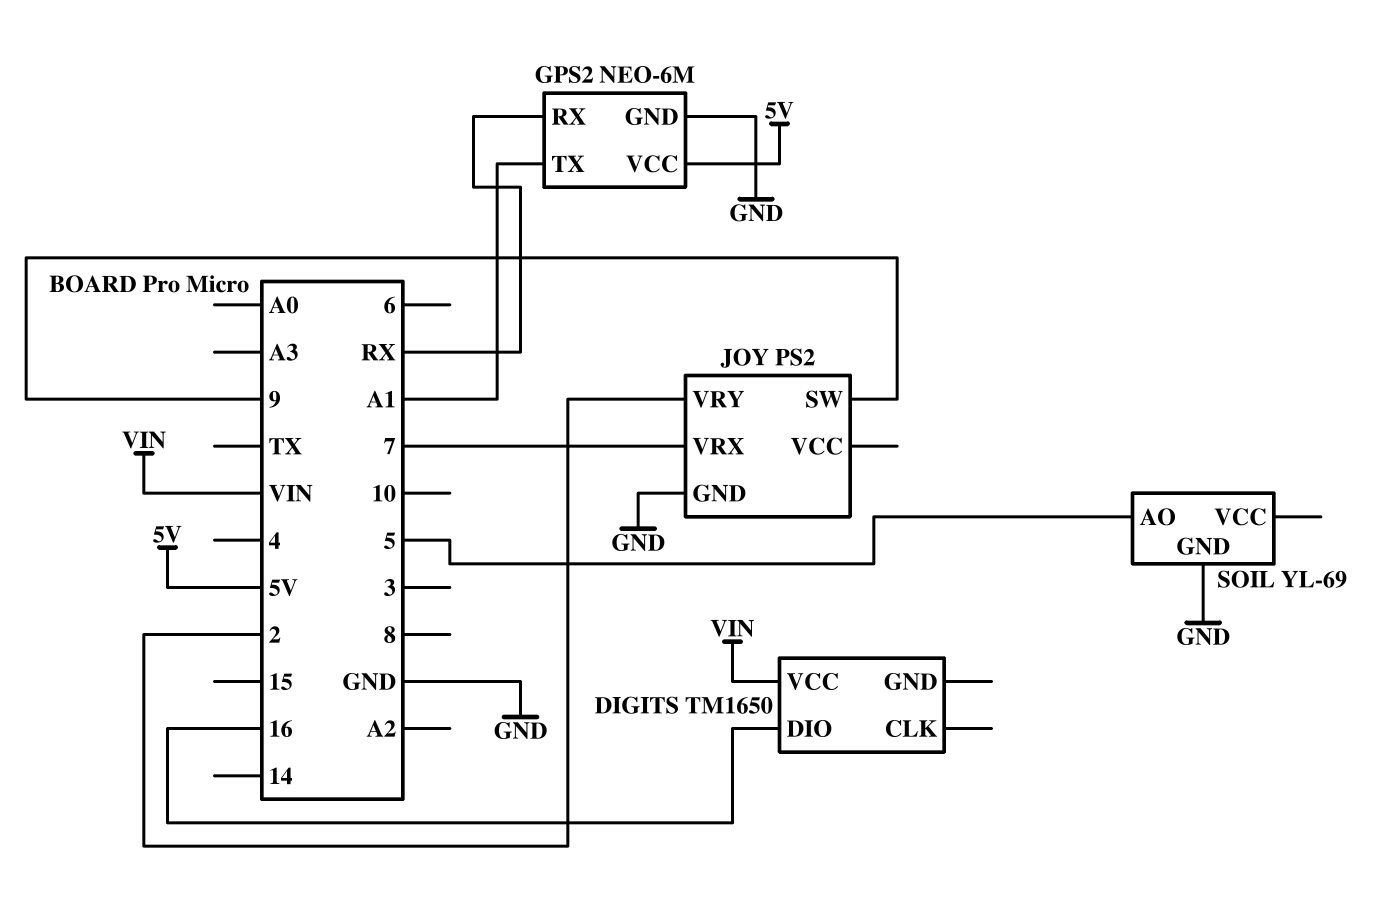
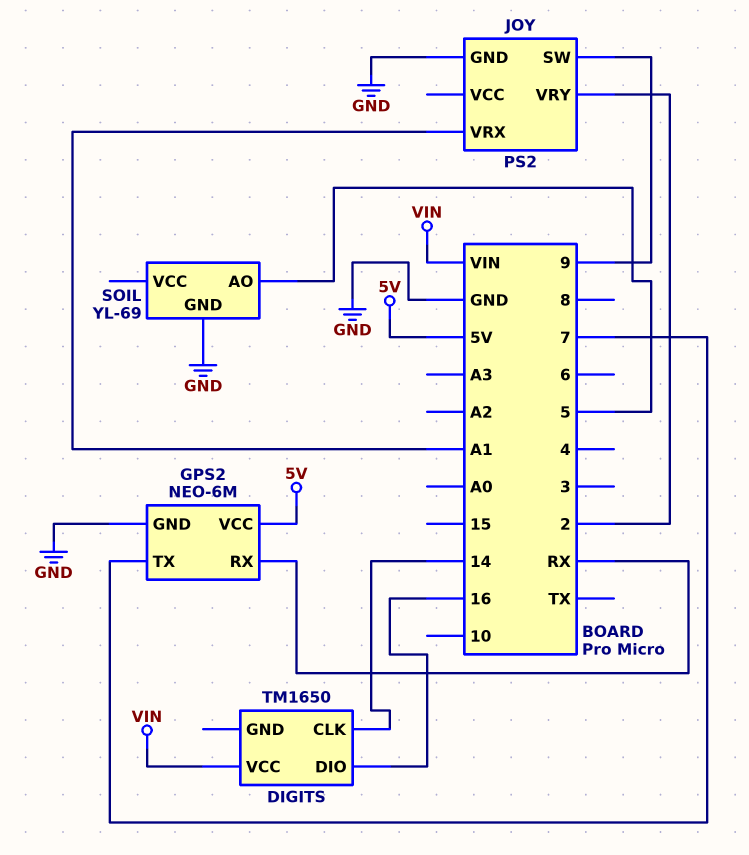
DIGITS pin CLK: none -> 14
GPS2 pin TX: A1 -> 7
JOY pin VRX: 7 -> A1

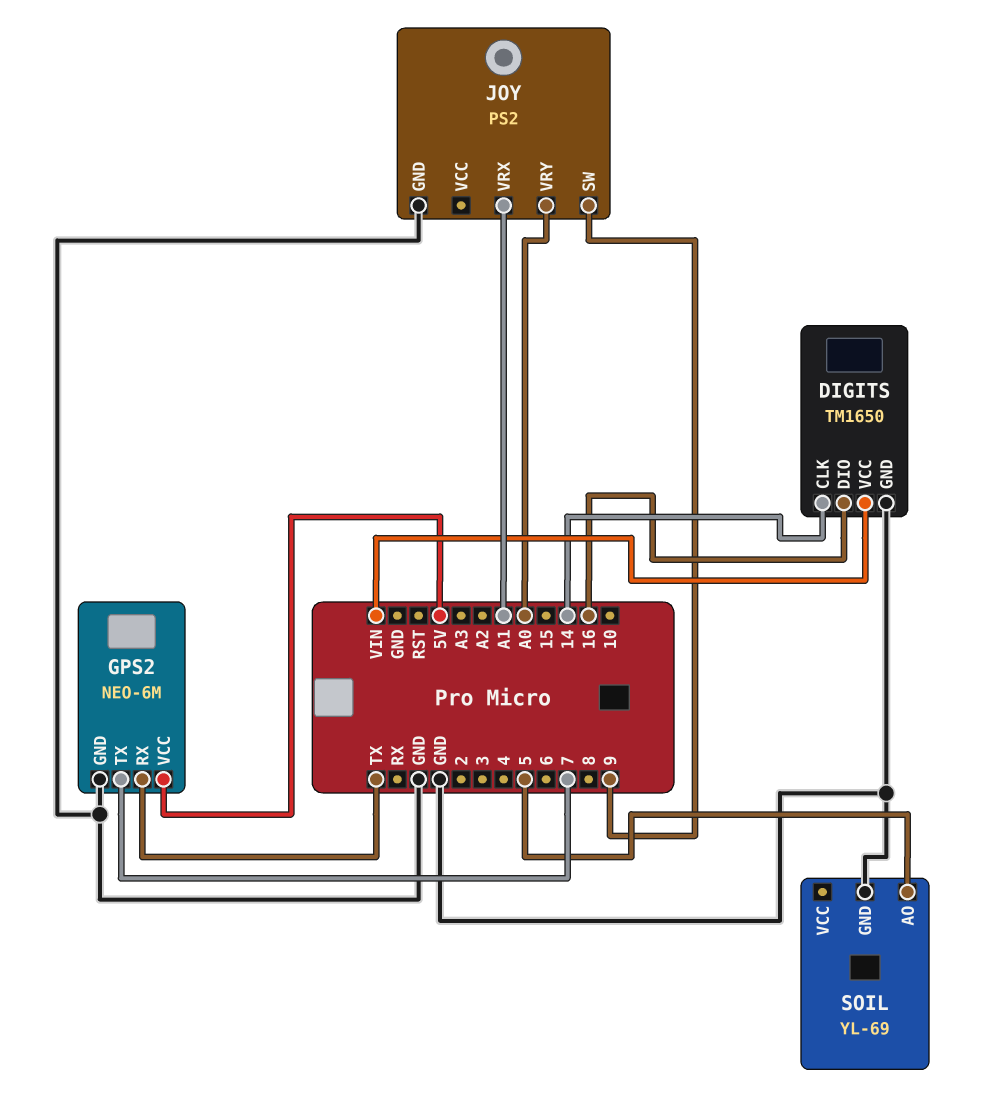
DIGITS pin GND: none -> GND
GPS2 pin RX: RX -> TX
JOY pin VRY: 2 -> A0

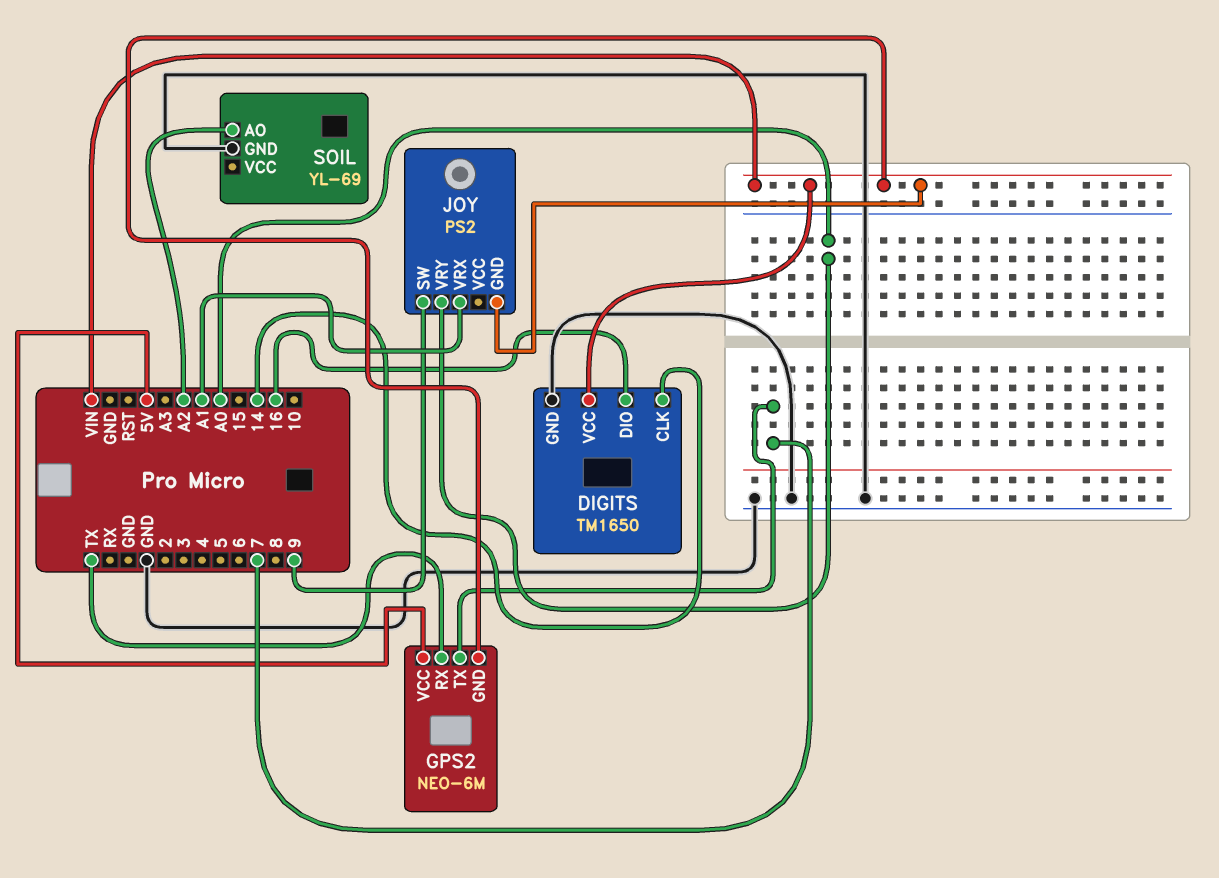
GPS2 pin GND: GND -> VIN
JOY pin GND: GND -> VIN
SOIL pin AO: 5 -> A2

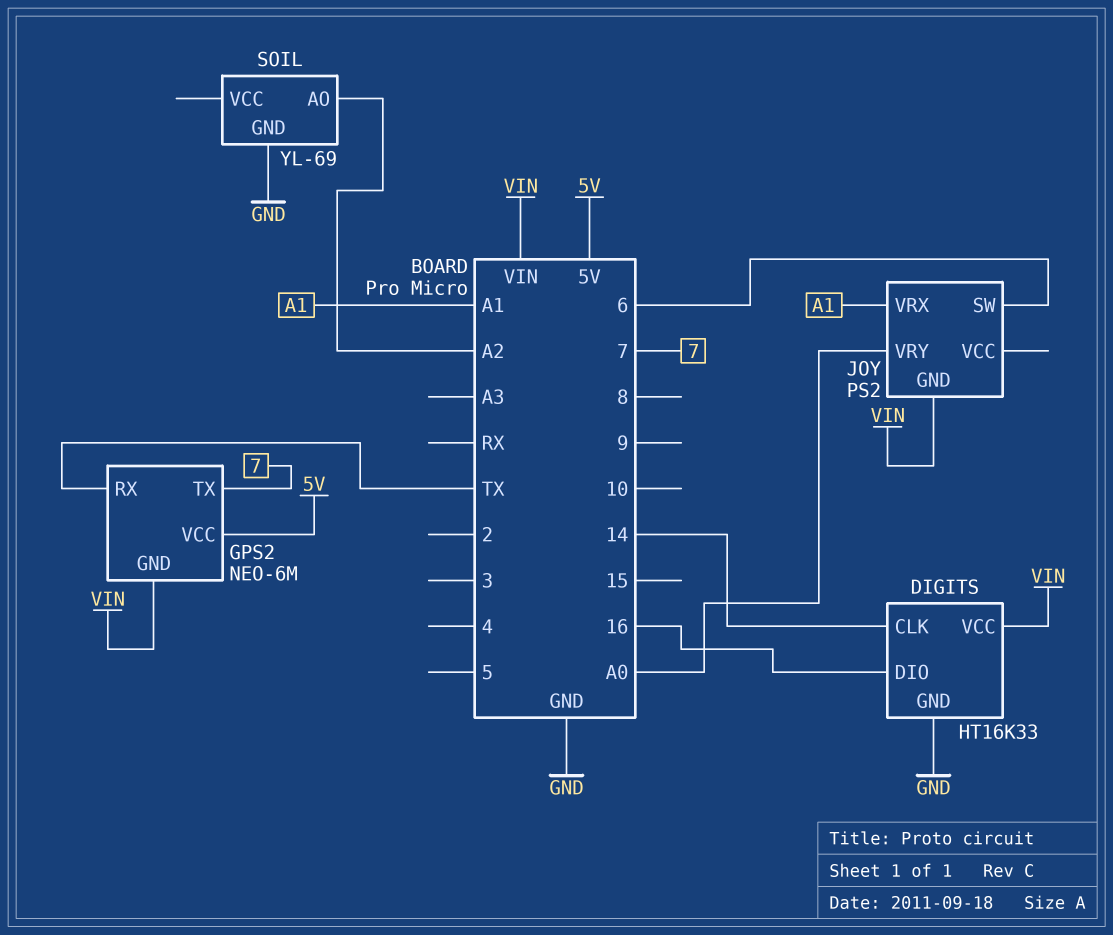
DIGITS: TM1650 -> HT16K33
JOY pin SW: 9 -> 6

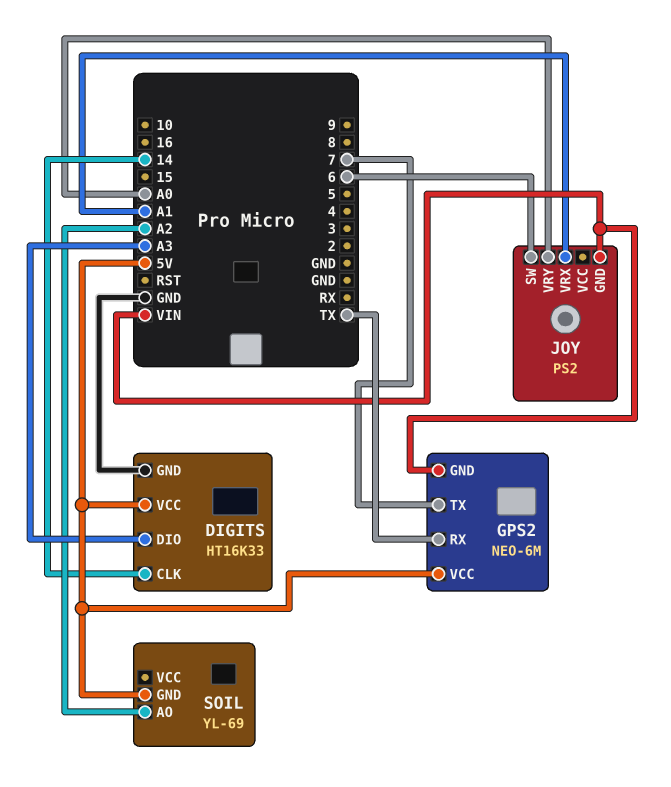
DIGITS pin DIO: 16 -> A3
DIGITS pin VCC: VIN -> 5V
SOIL pin GND: GND -> 5V

